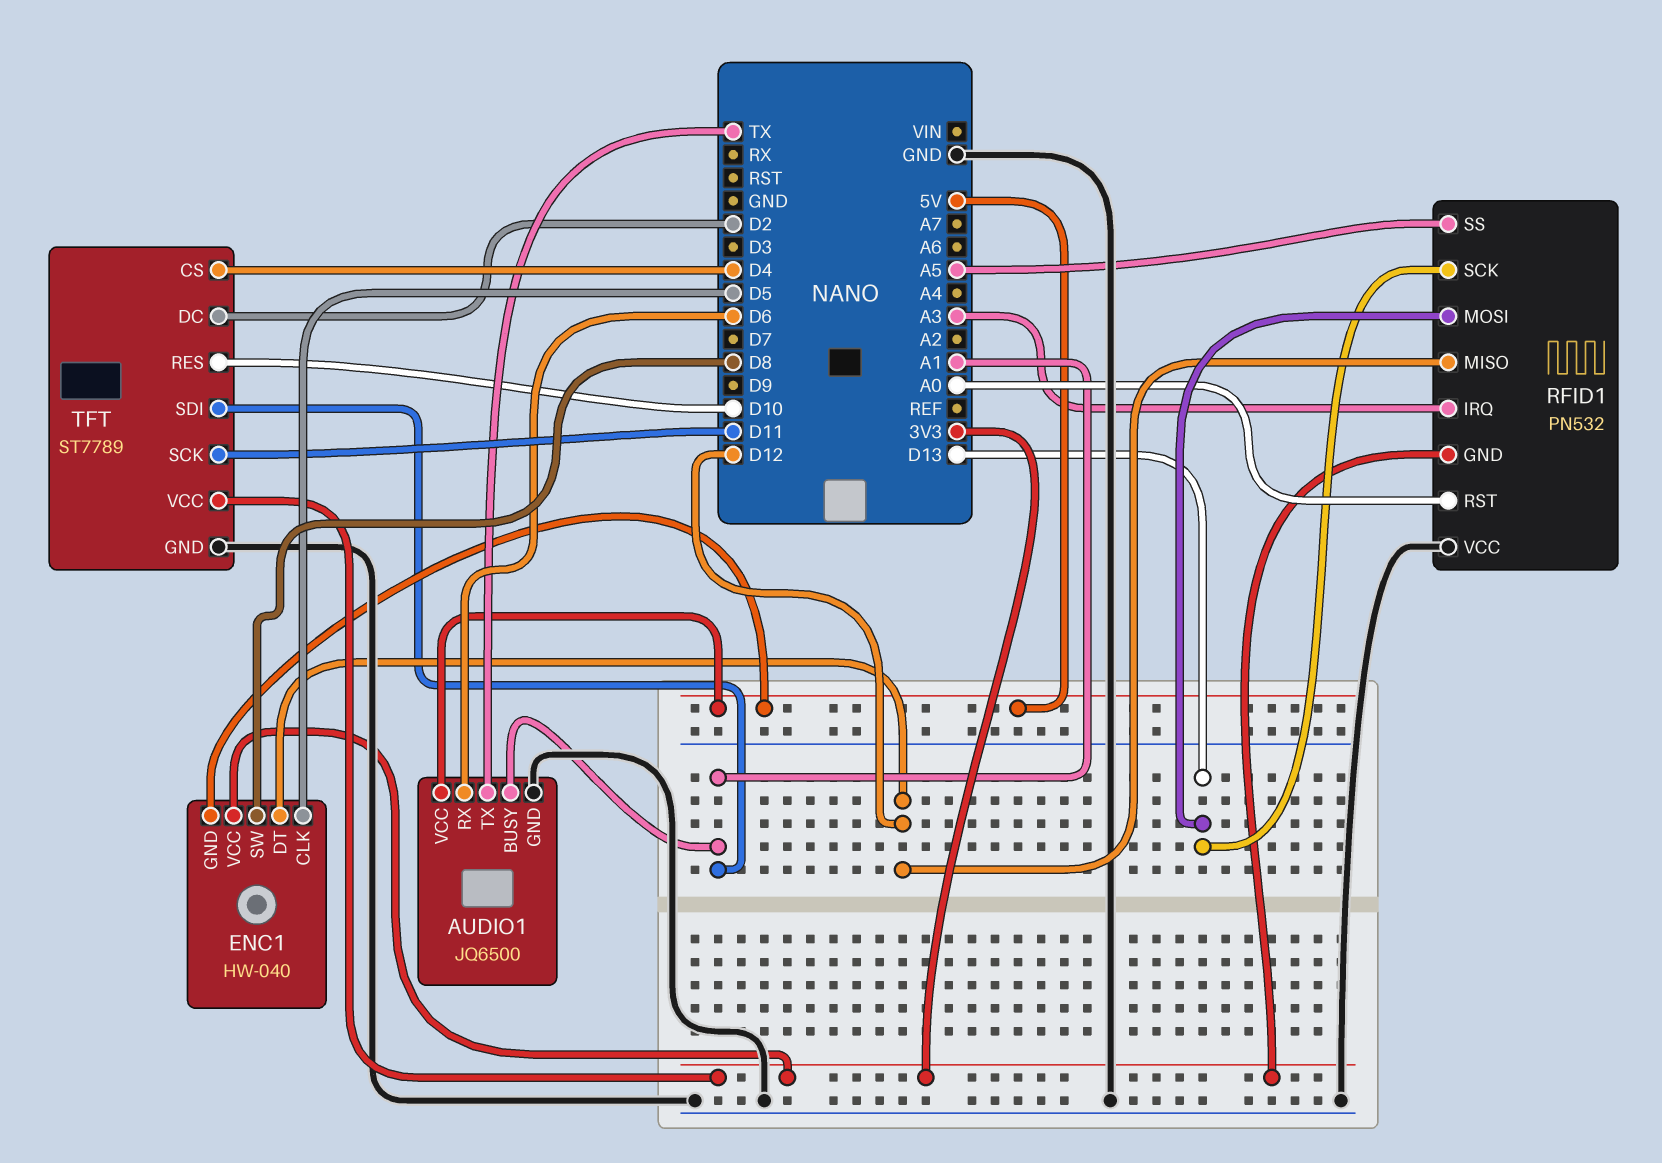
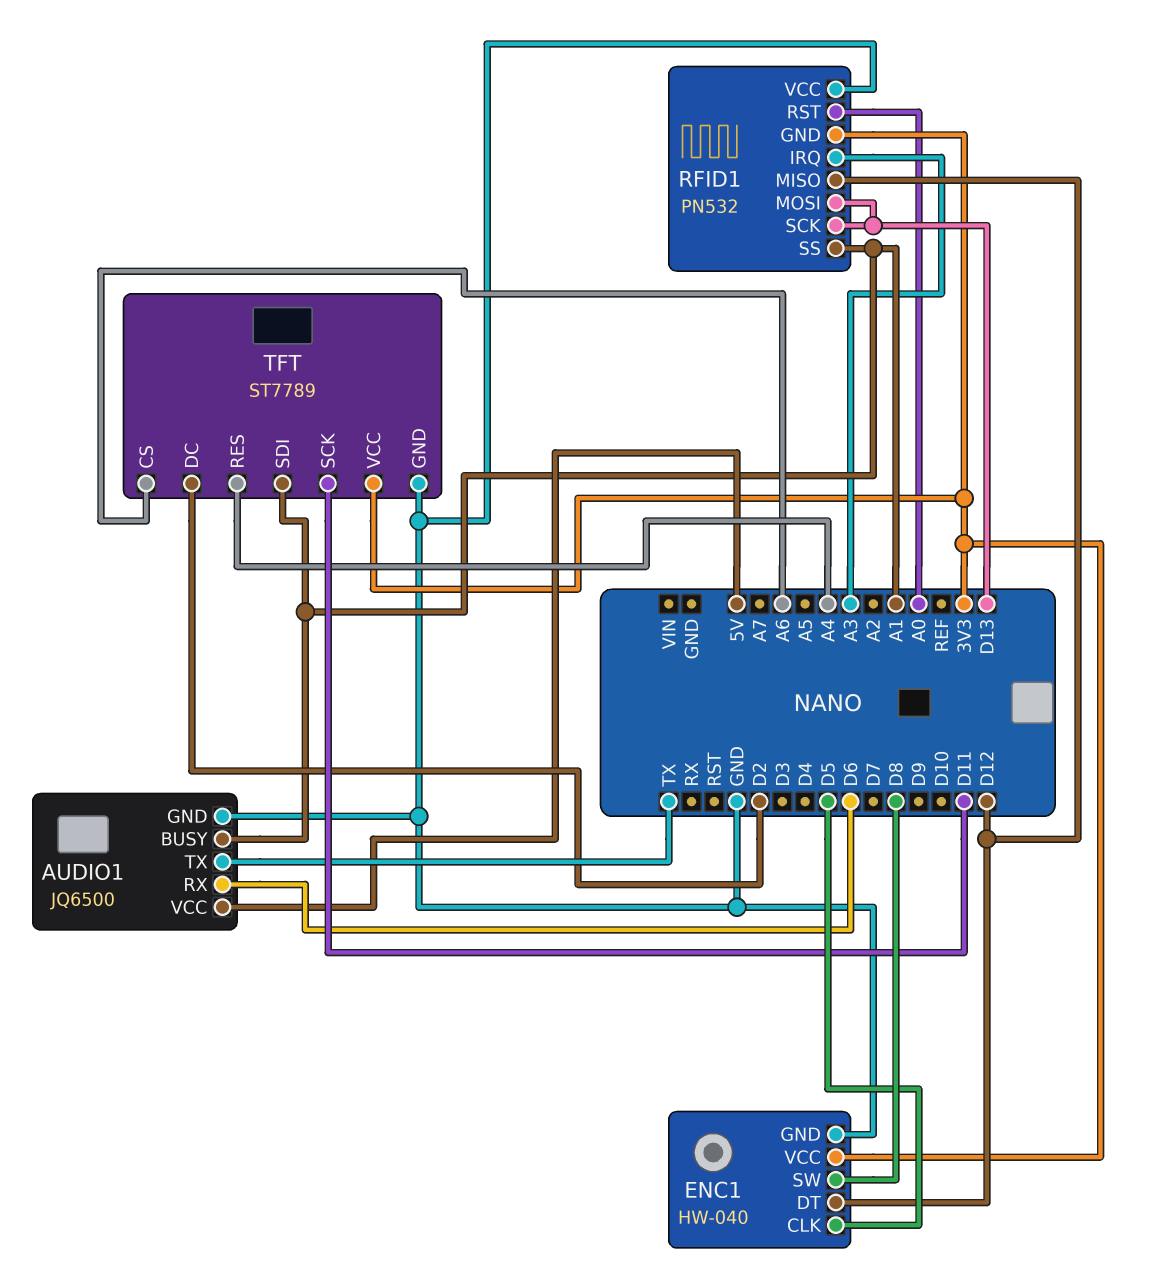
ENC1 pin GND: 5V -> GND
RFID1 pin SS: A5 -> A1
TFT pin CS: D4 -> A6
TFT pin RES: D10 -> A4

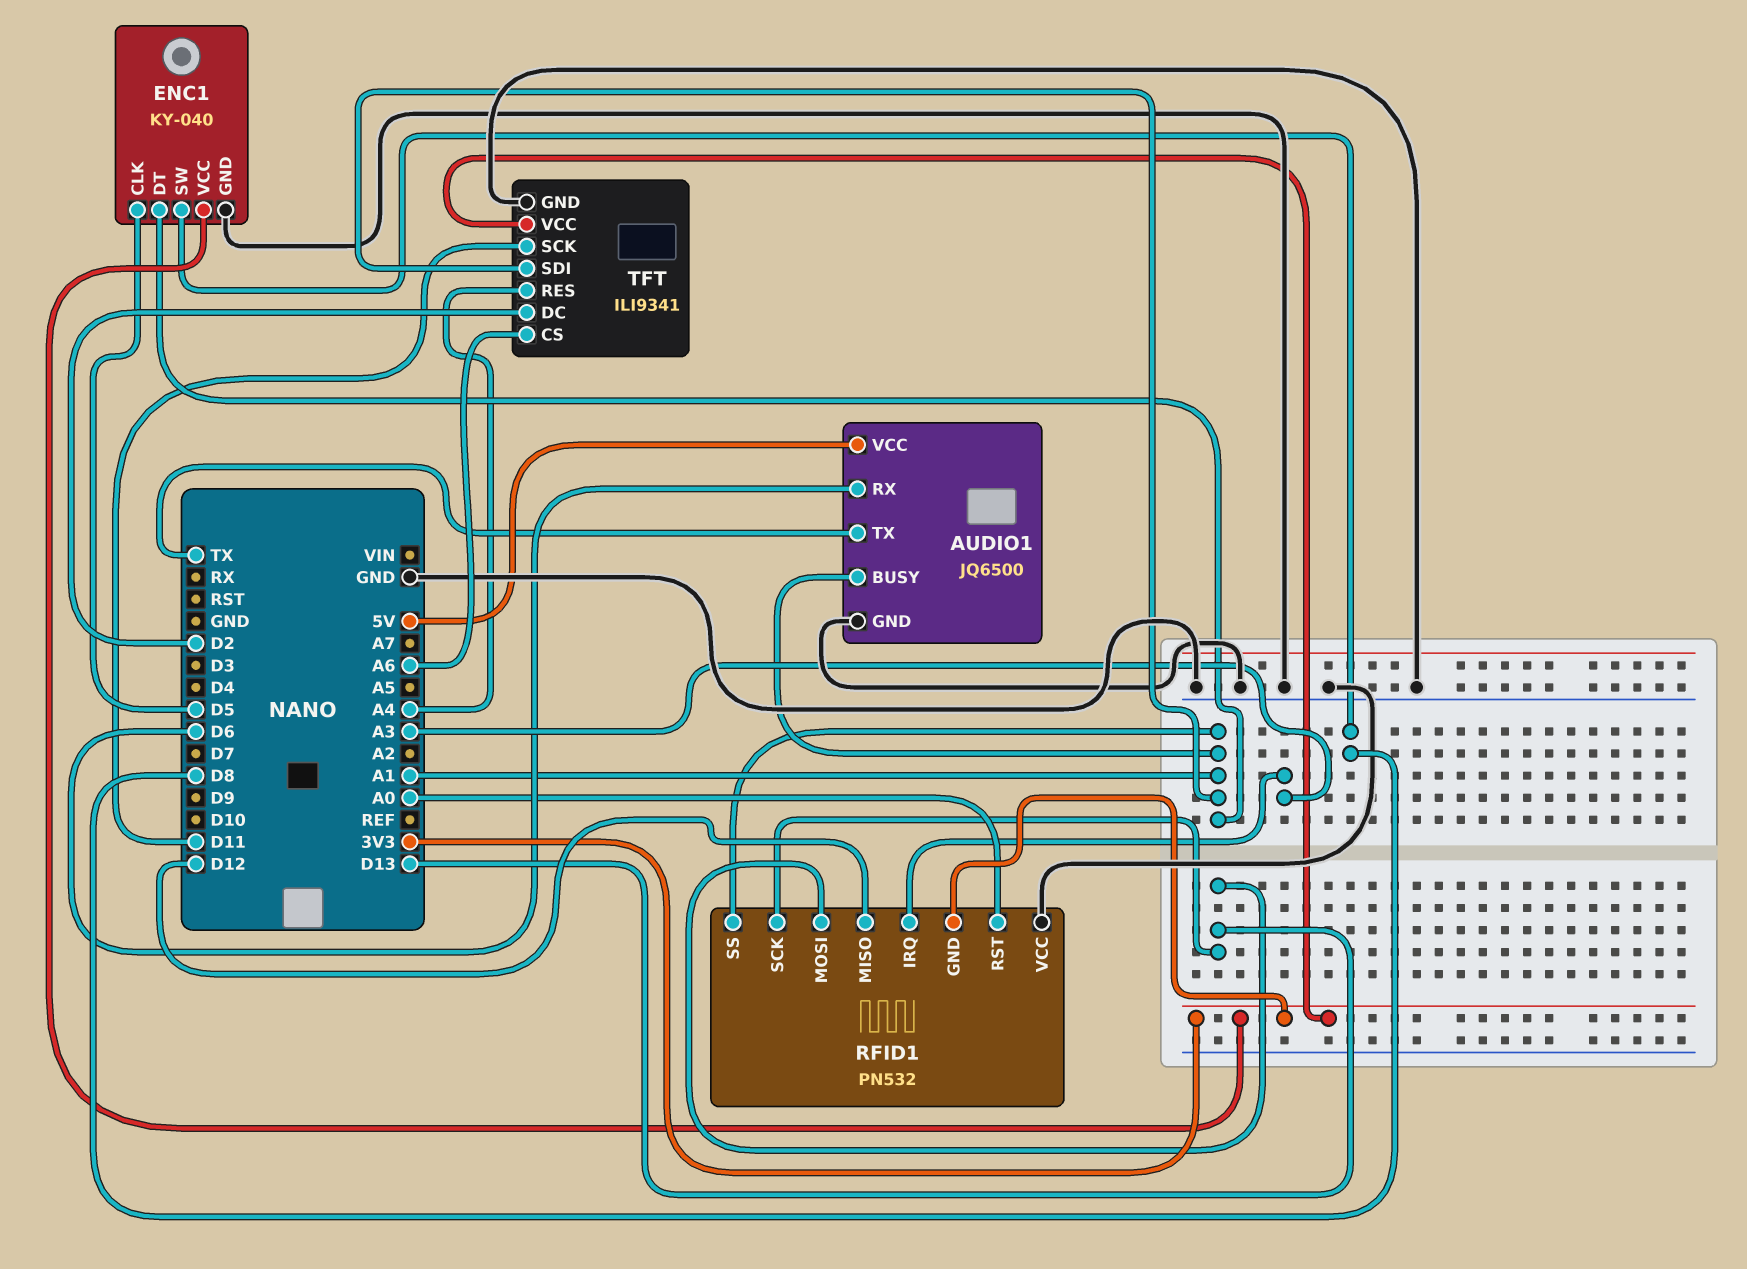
ENC1: HW-040 -> KY-040
ENC1 pin DT: D12 -> A1
TFT: ST7789 -> ILI9341

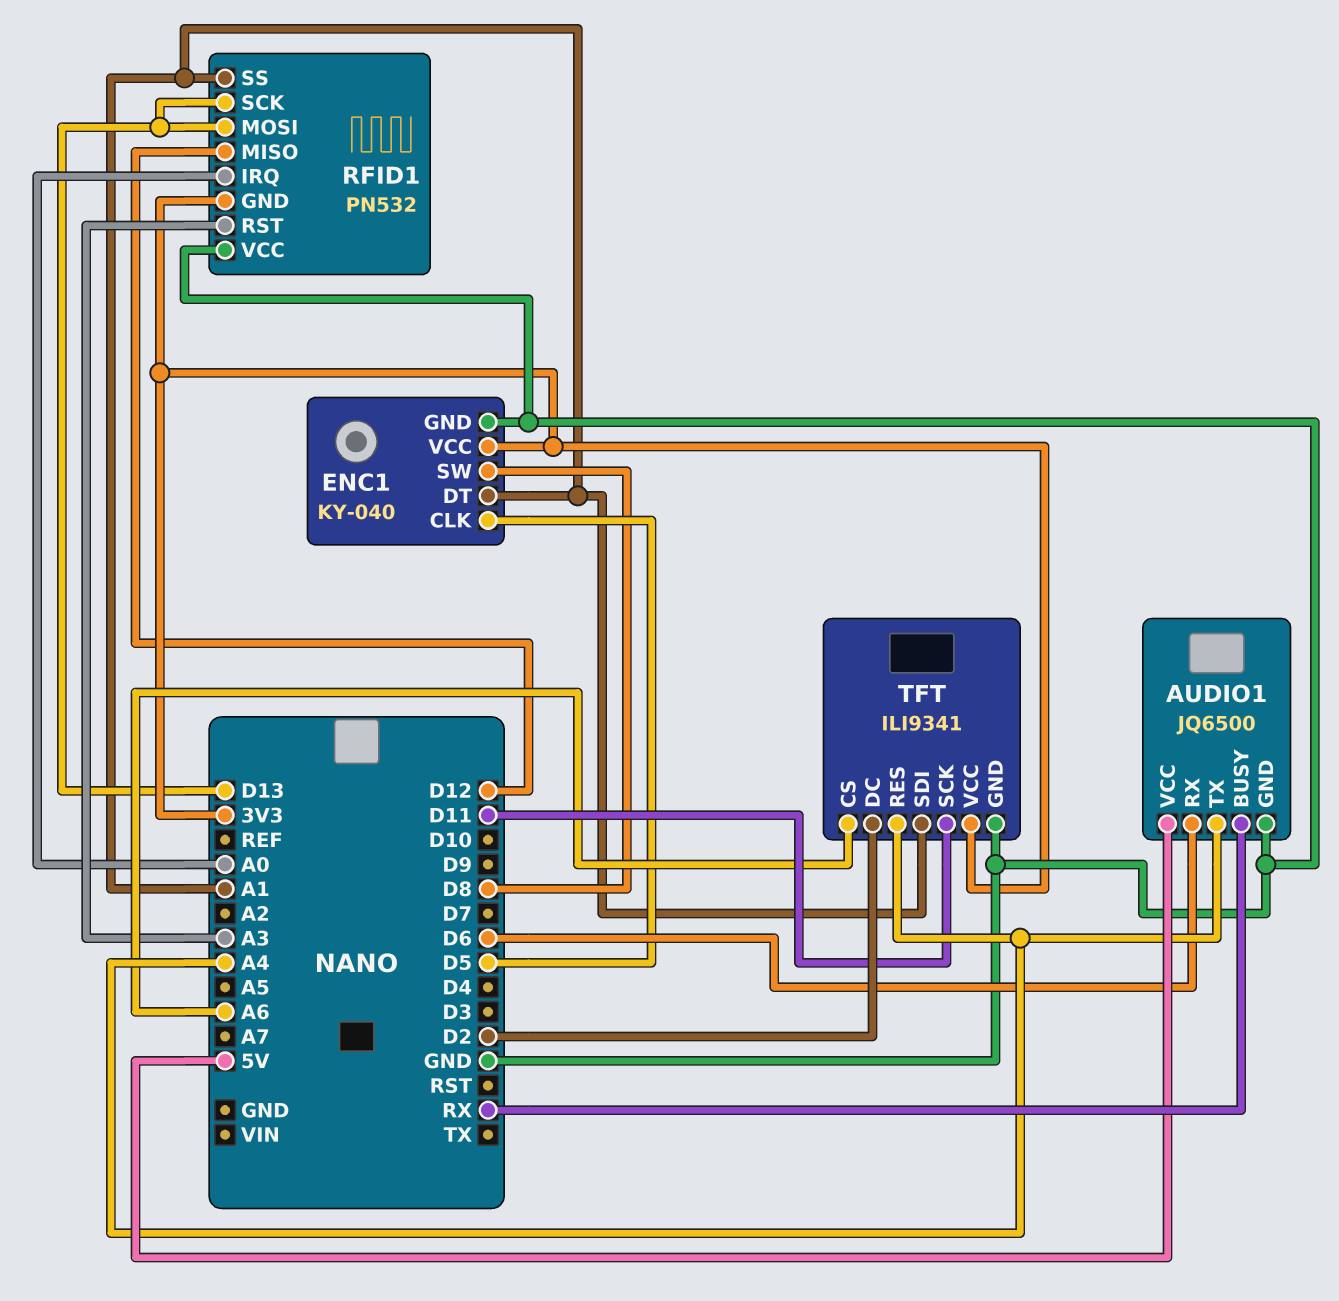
AUDIO1 pin BUSY: A1 -> RX
AUDIO1 pin TX: TX -> A4
RFID1 pin IRQ: A3 -> A0
RFID1 pin RST: A0 -> A3

